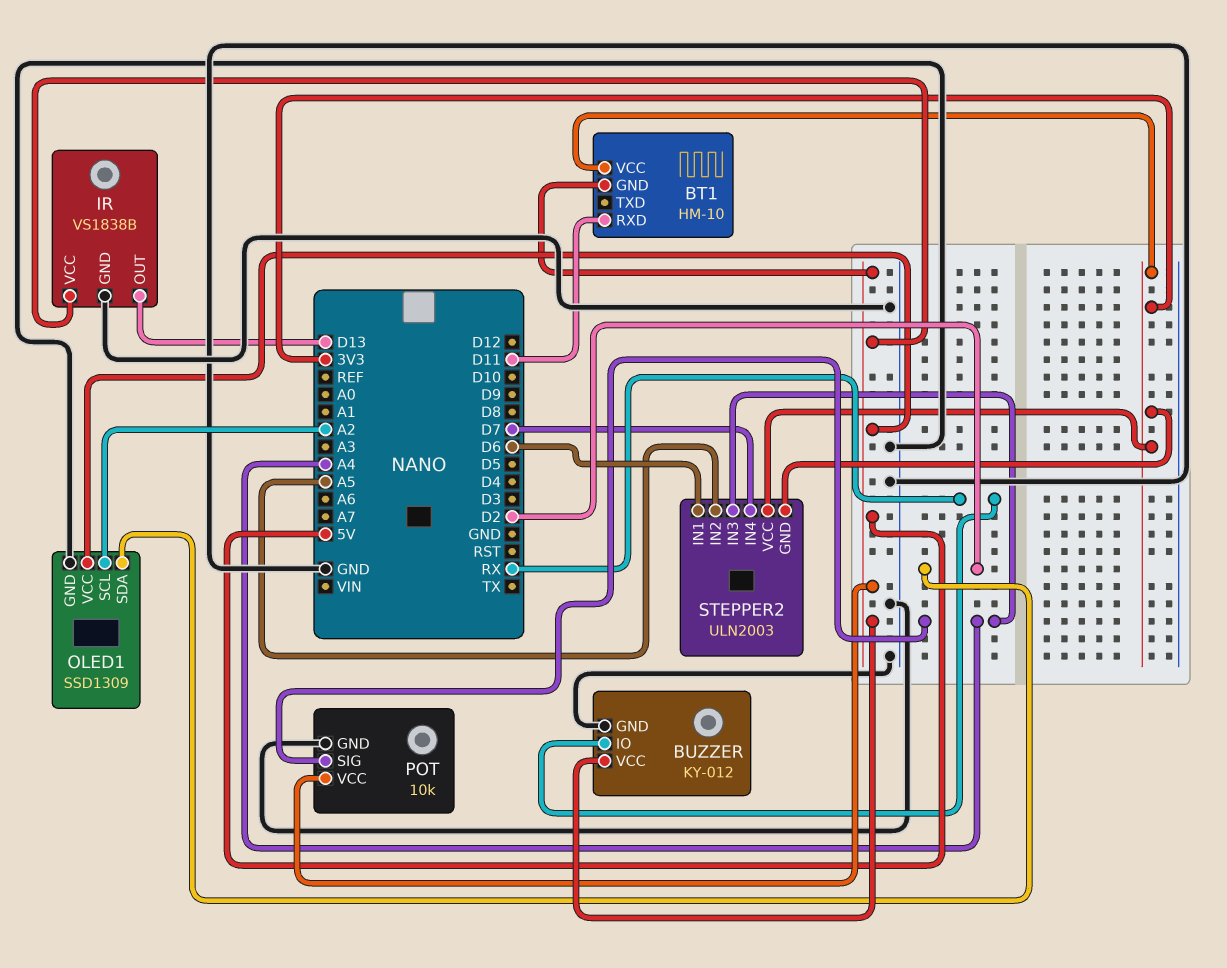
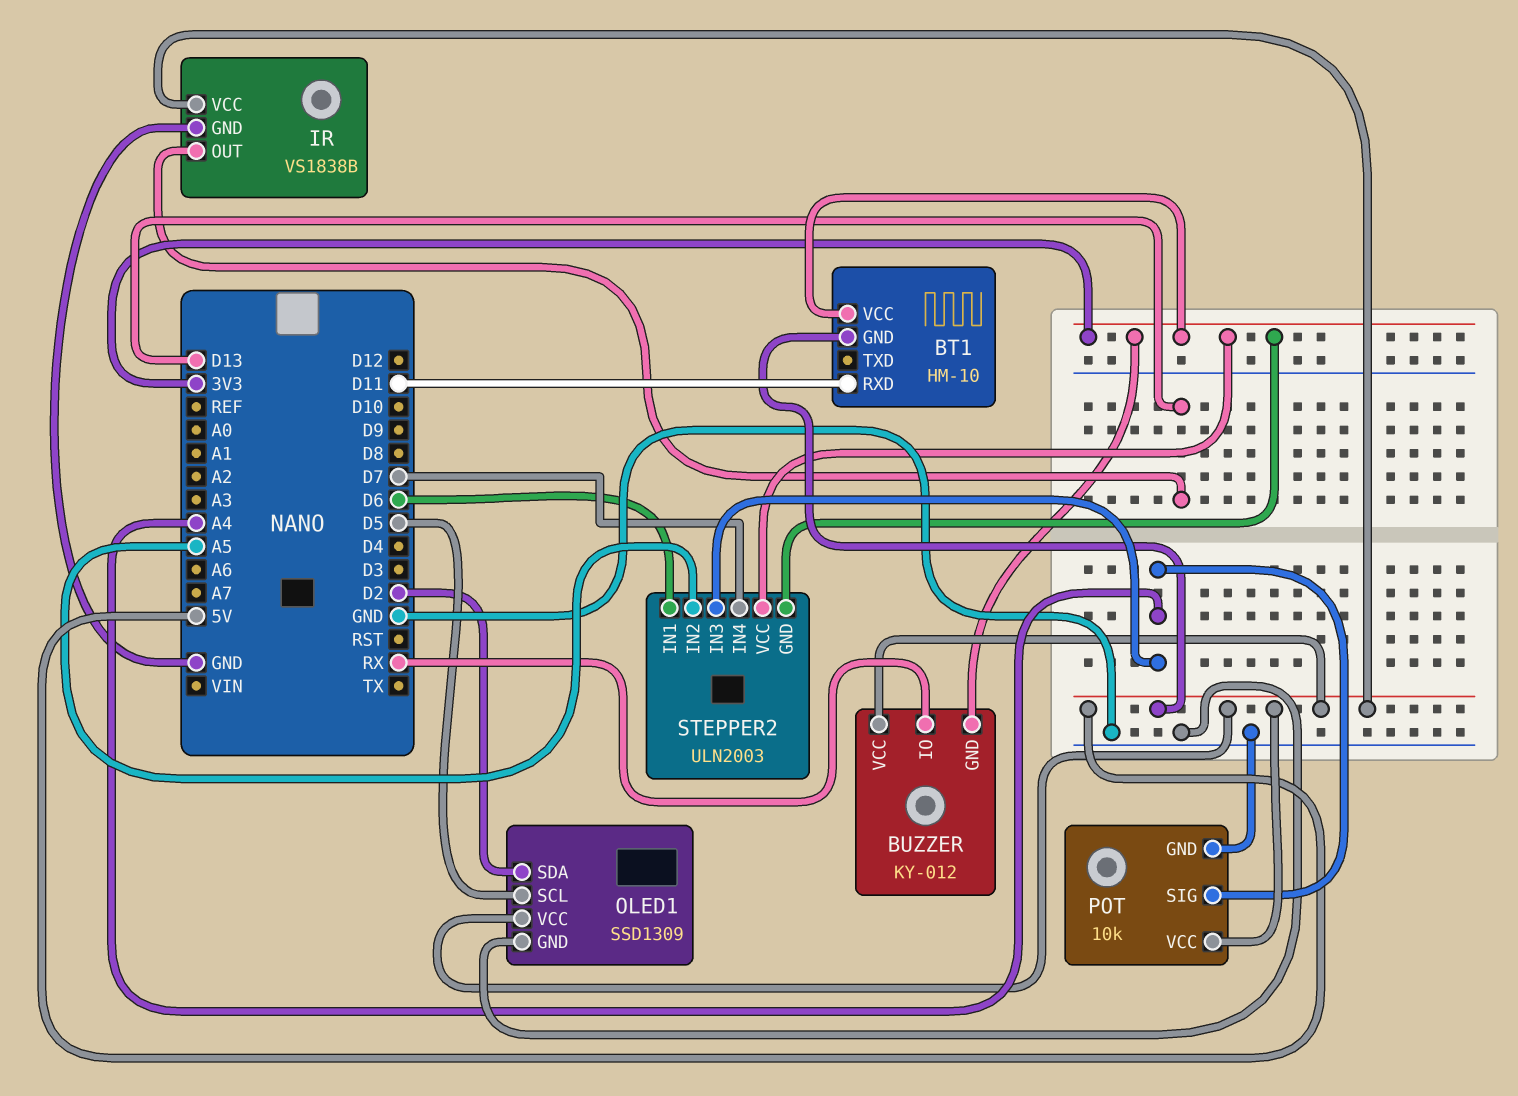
BUZZER pin GND: GND -> 3V3
OLED1 pin SCL: A2 -> D5

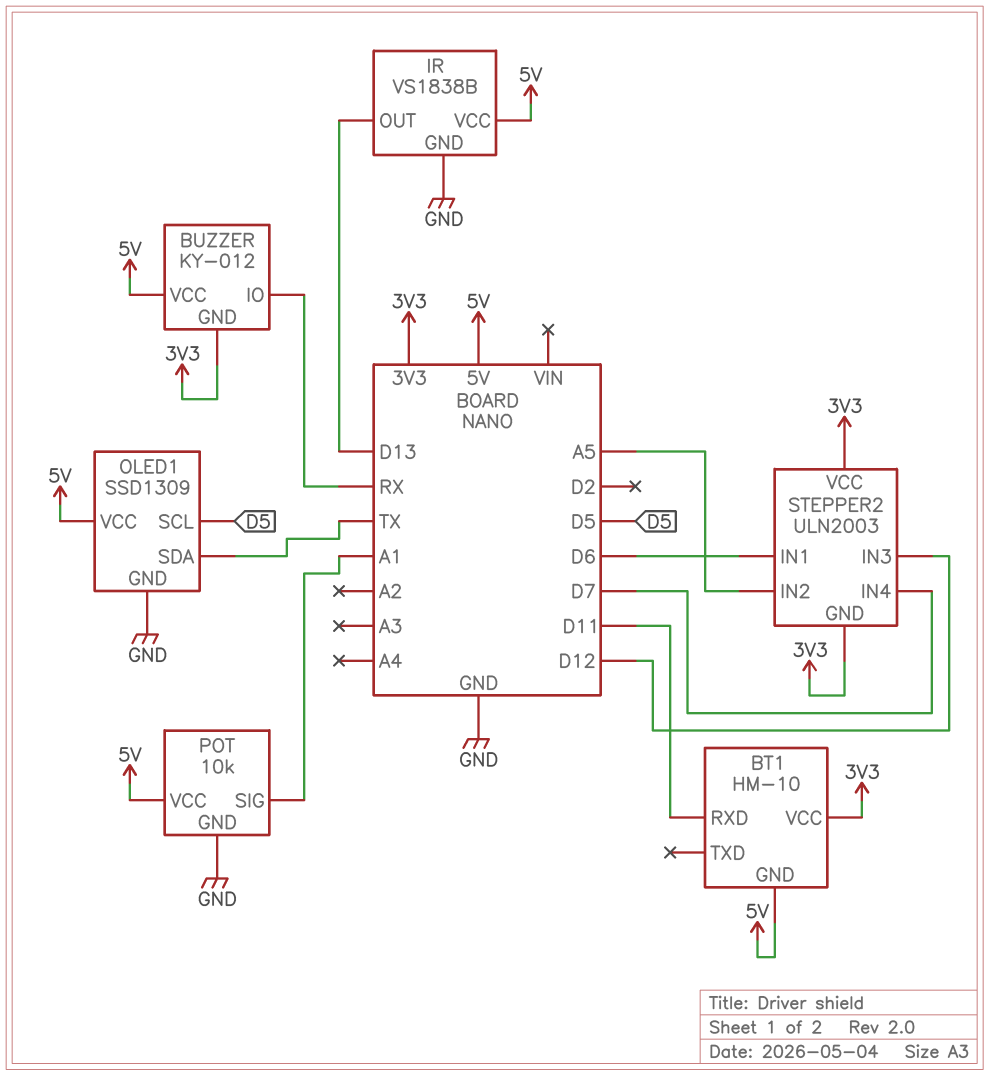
OLED1 pin SDA: D2 -> TX
POT pin SIG: A4 -> A1
STEPPER2 pin IN3: A4 -> D12

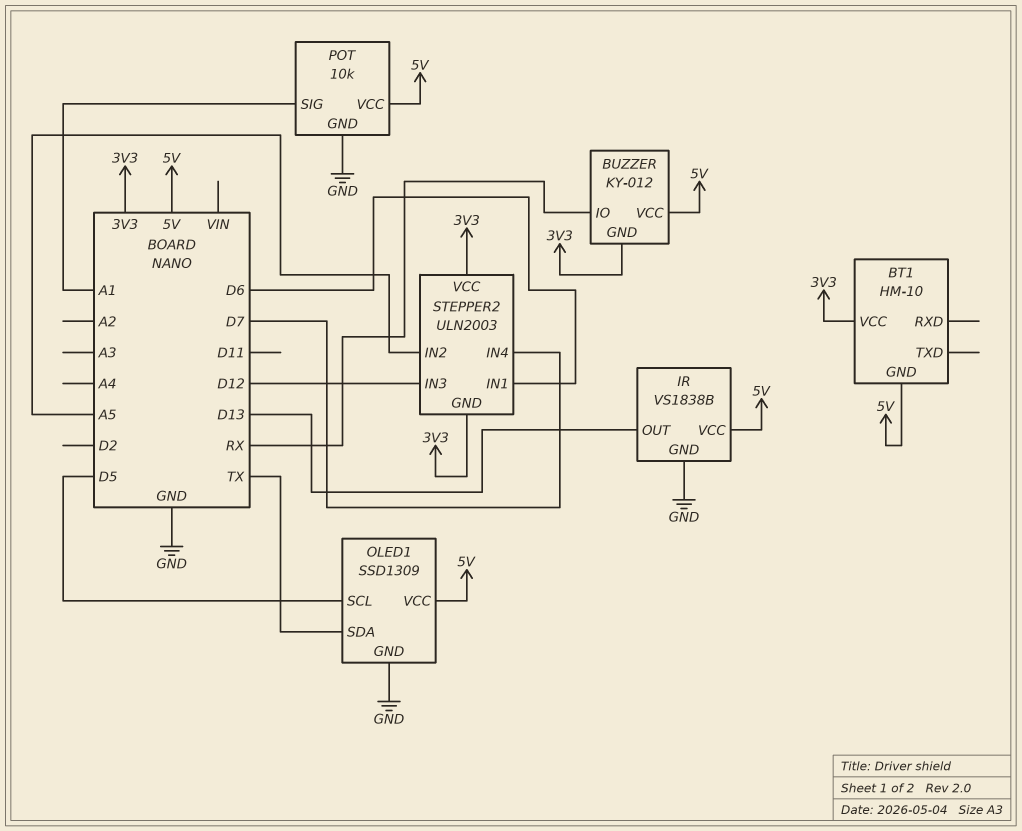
BT1 pin RXD: D11 -> none

